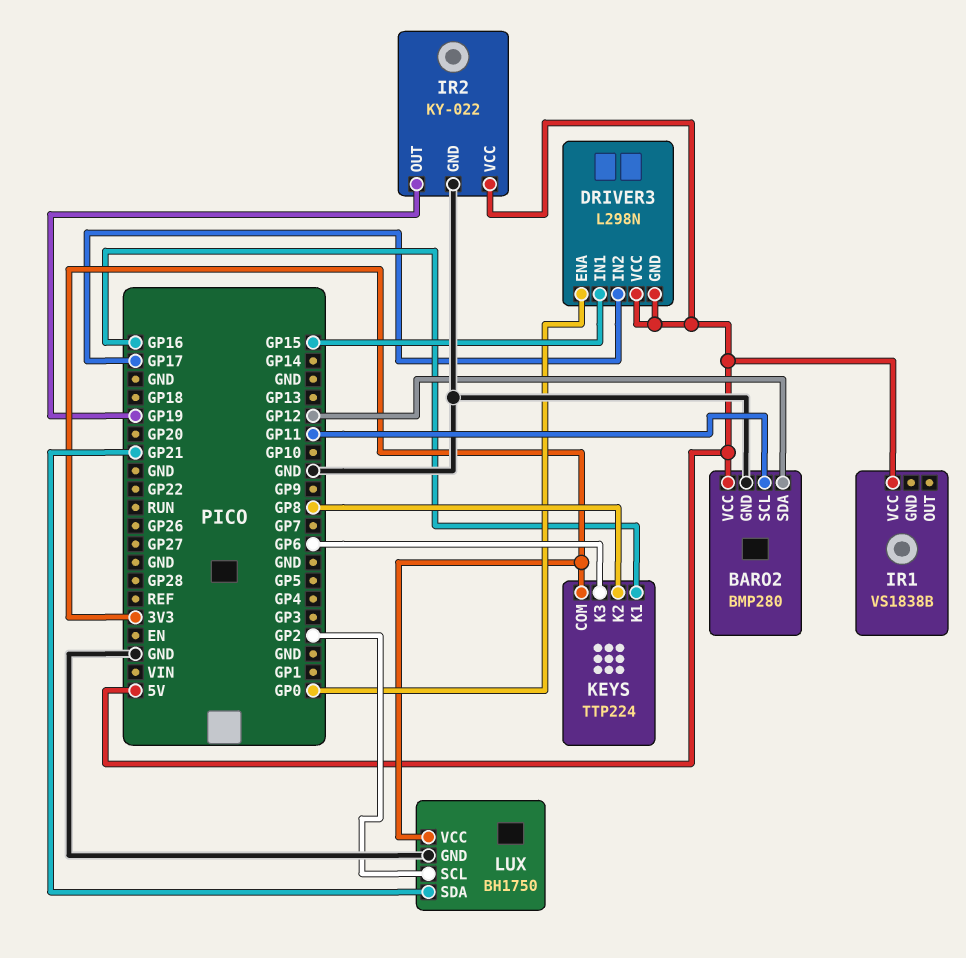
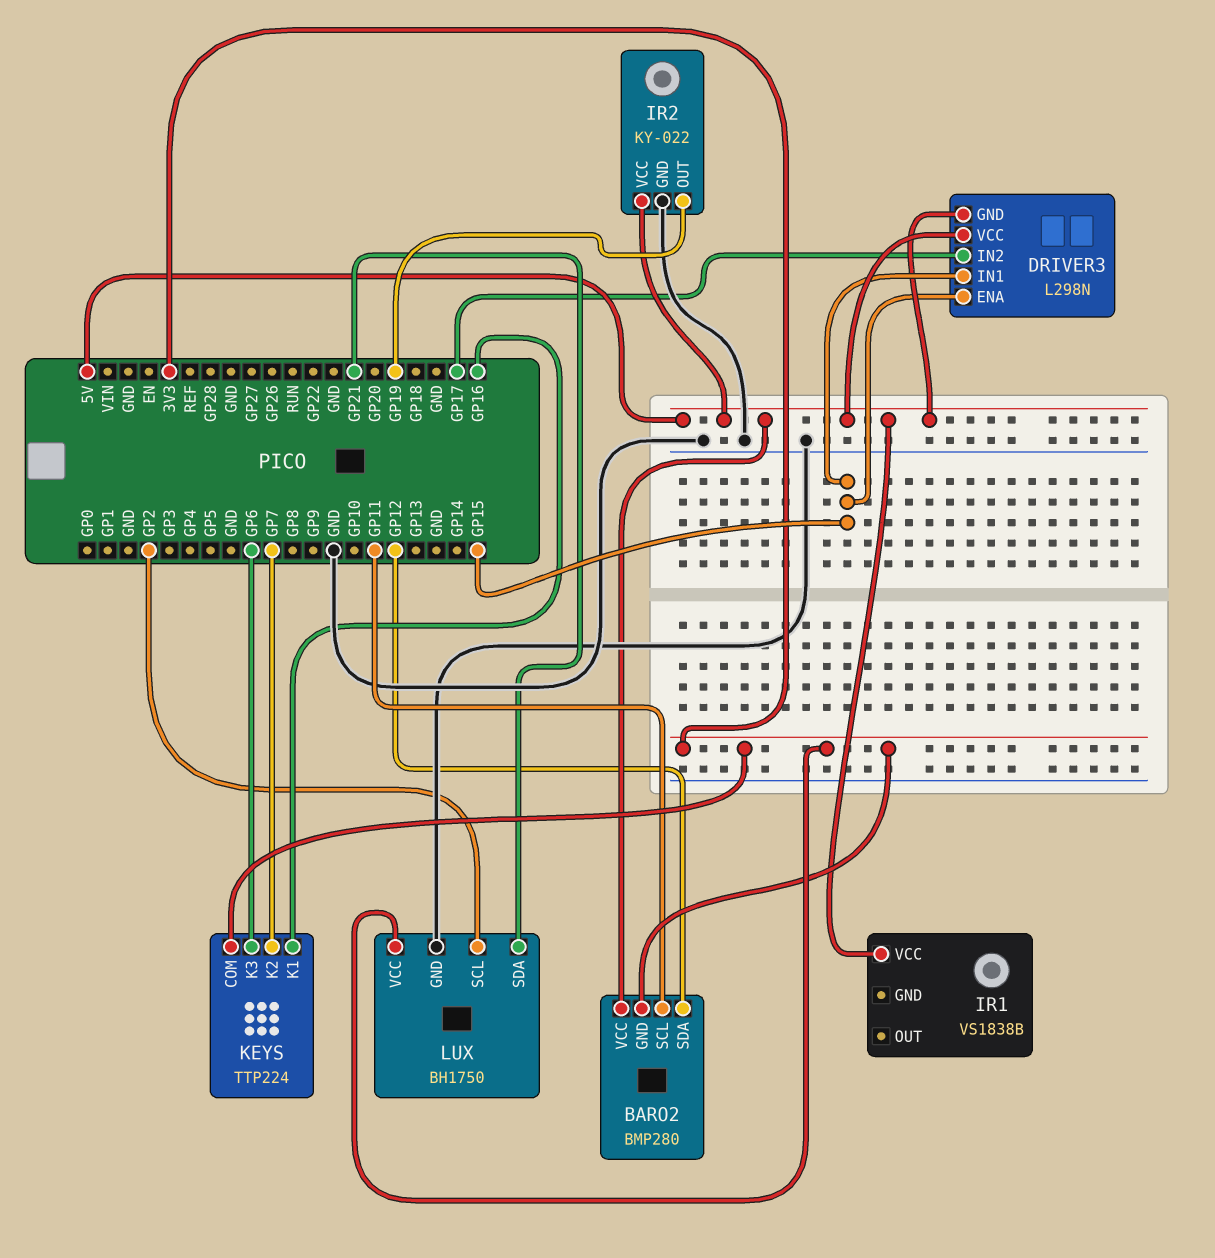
BARO2 pin GND: GND -> 3V3
DRIVER3 pin ENA: GP0 -> GP15
KEYS pin K2: GP8 -> GP7

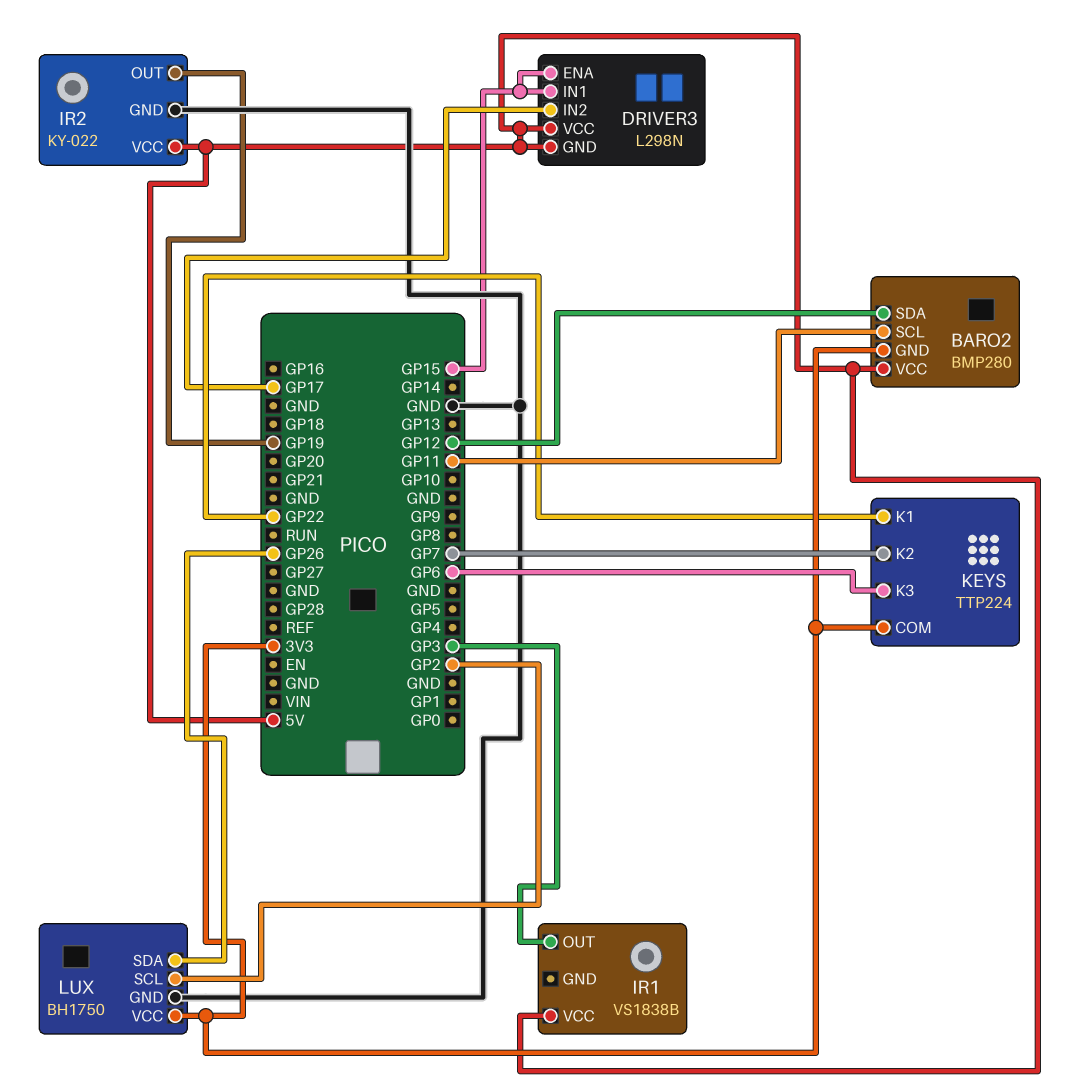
IR1 pin OUT: none -> GP3
KEYS pin K1: GP16 -> GP22
LUX pin SDA: GP21 -> GP26

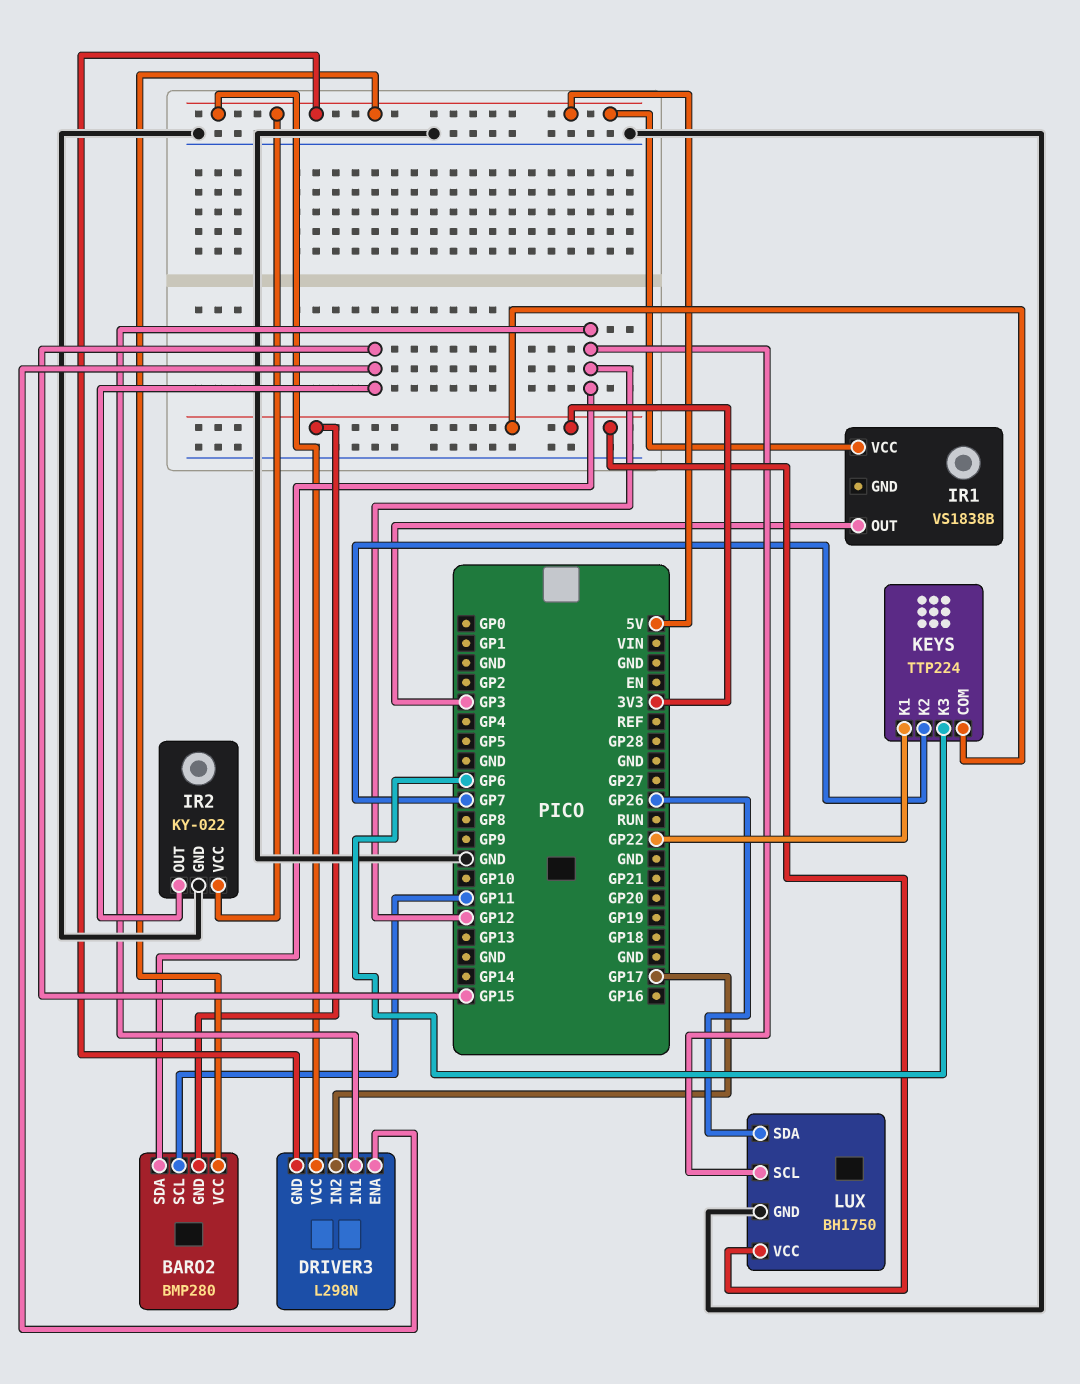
DRIVER3 pin IN1: GP15 -> GP12
IR2 pin OUT: GP19 -> GP15
LUX pin SCL: GP2 -> GP12

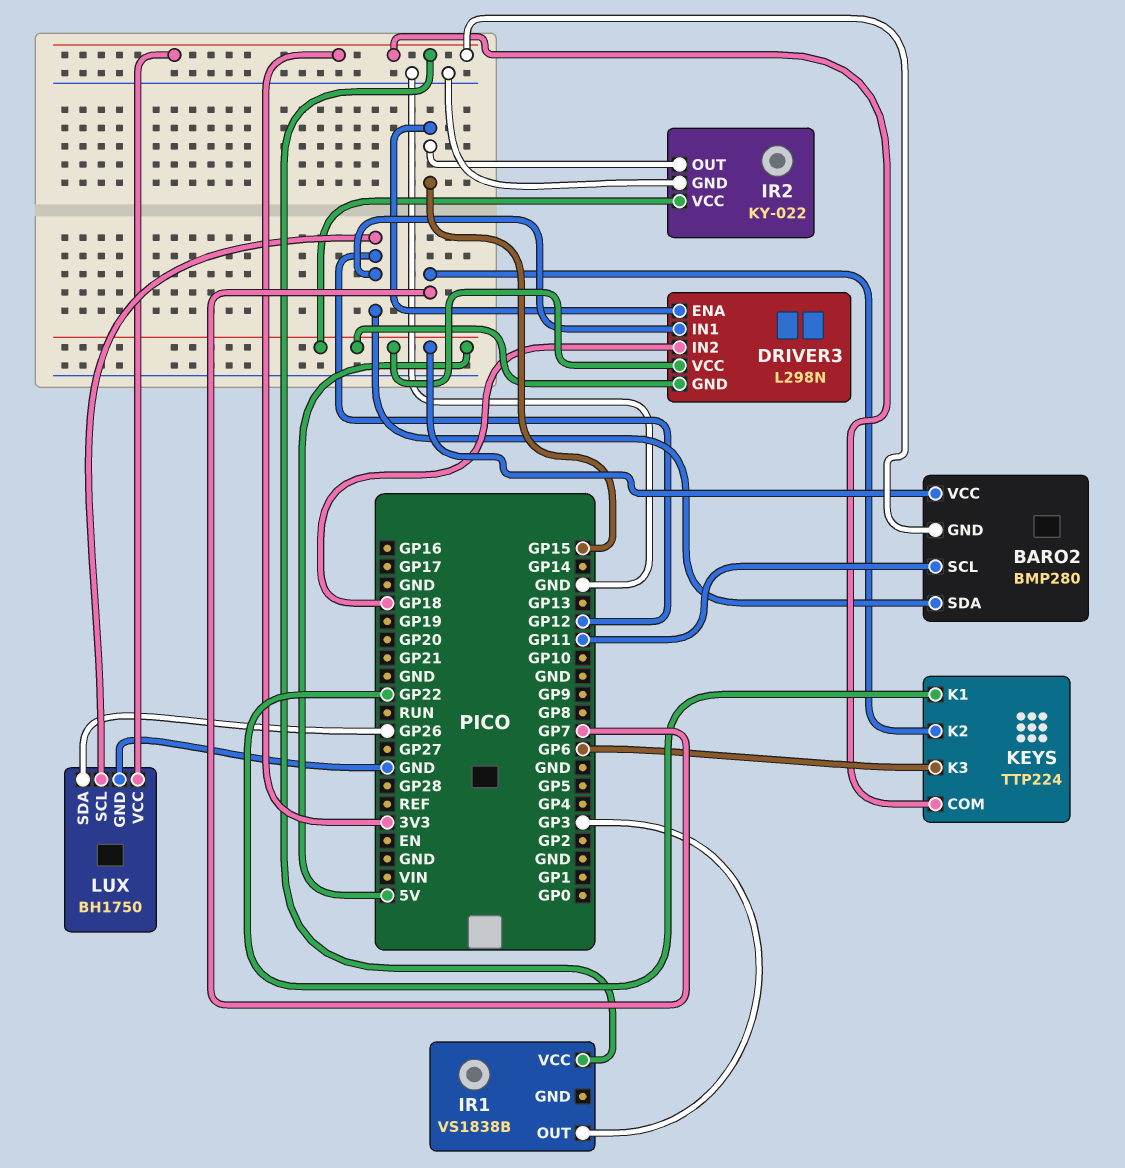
DRIVER3 pin IN2: GP17 -> GP18
IR1 pin VCC: 5V -> 3V3

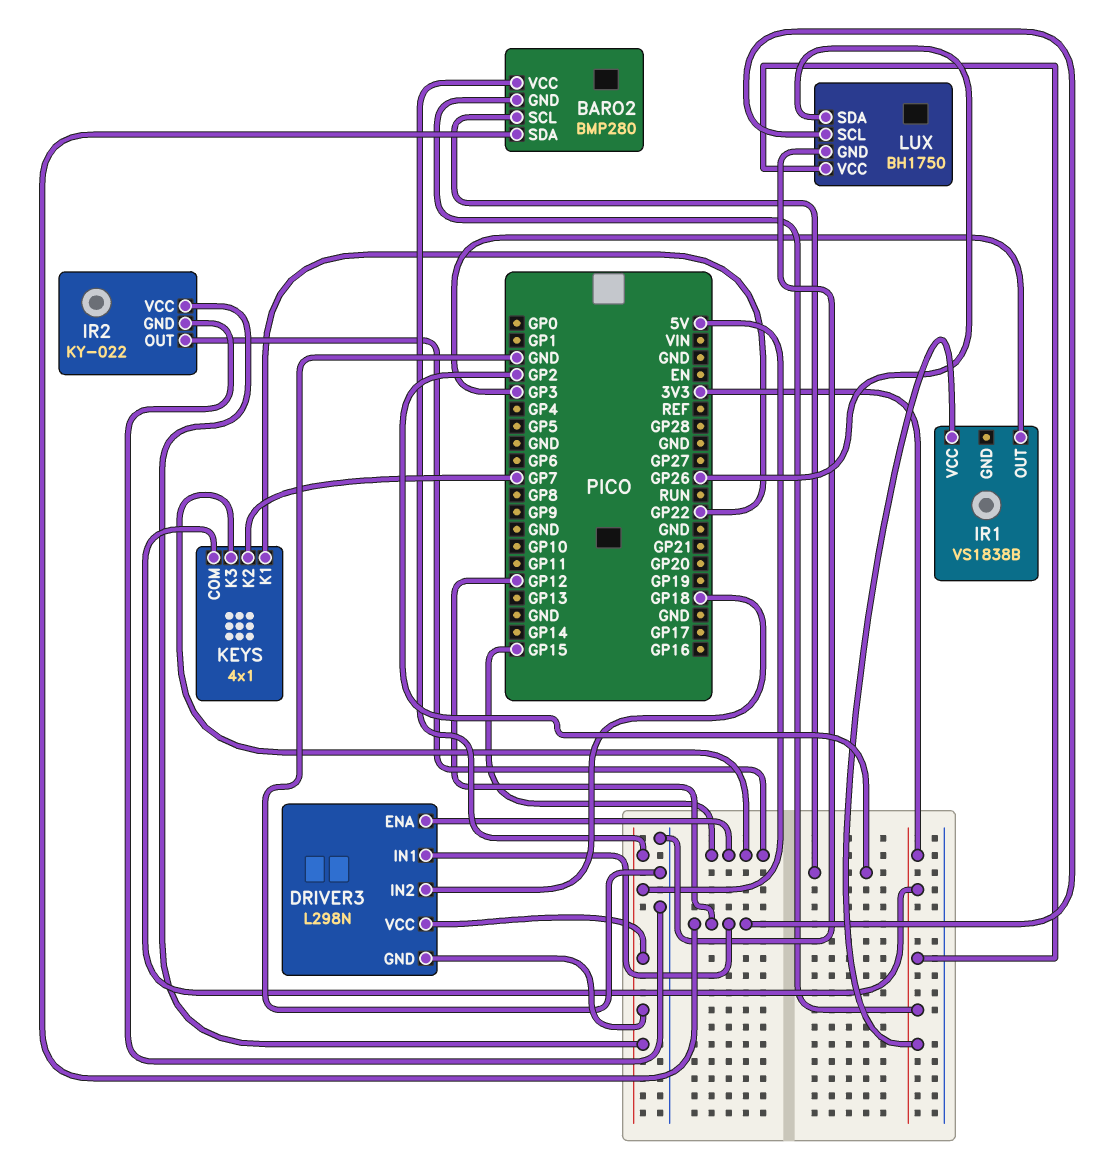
BARO2 pin SCL: GP11 -> GP2
KEYS: TTP224 -> 4x1
KEYS pin K3: GP6 -> GP15

